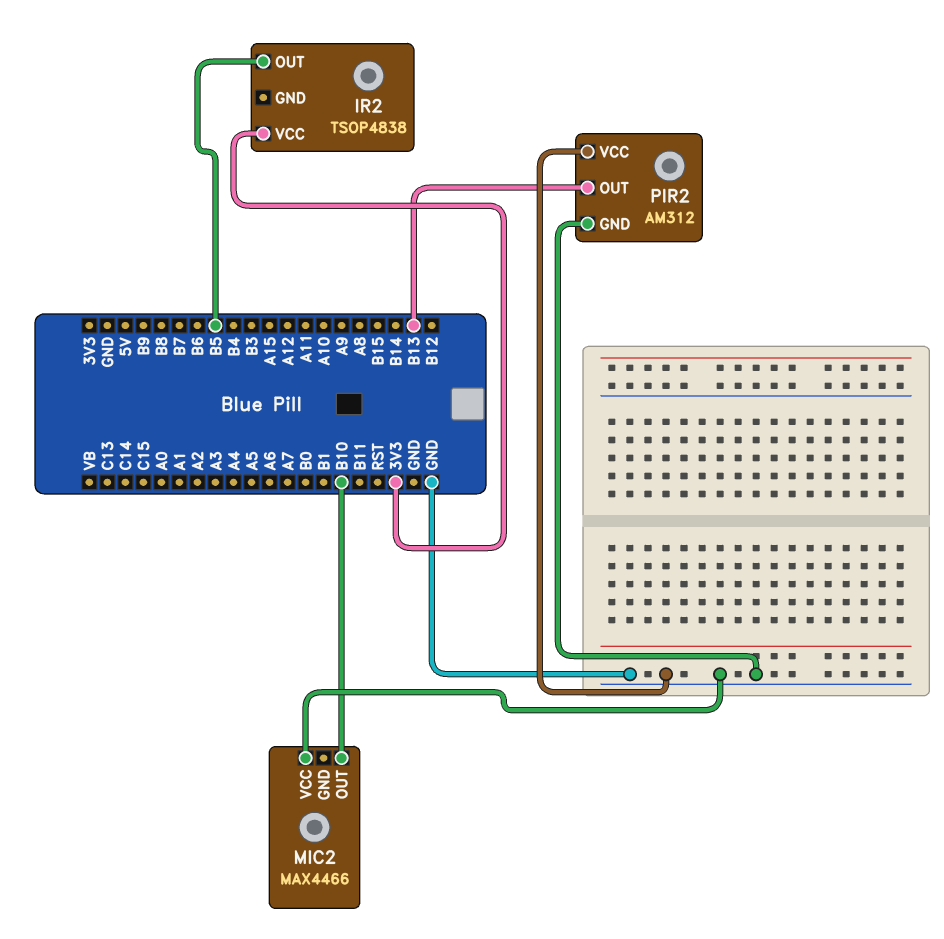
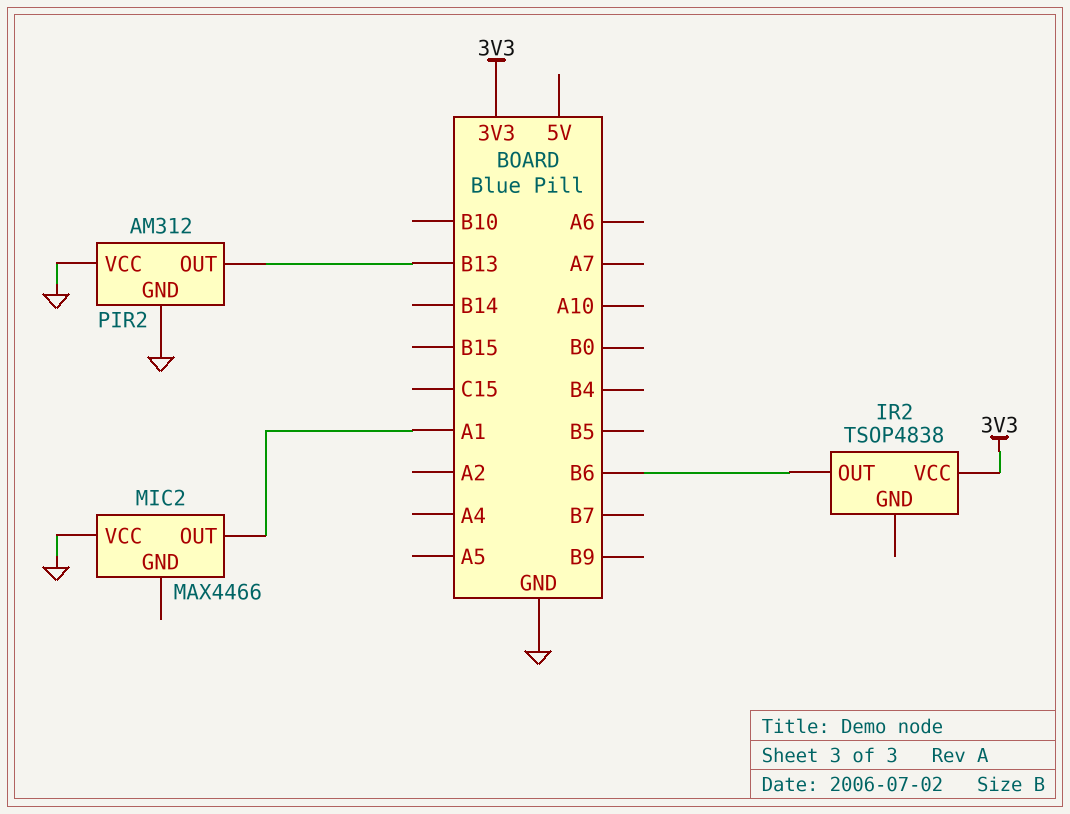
IR2 pin OUT: B5 -> B6
MIC2 pin OUT: B10 -> A1

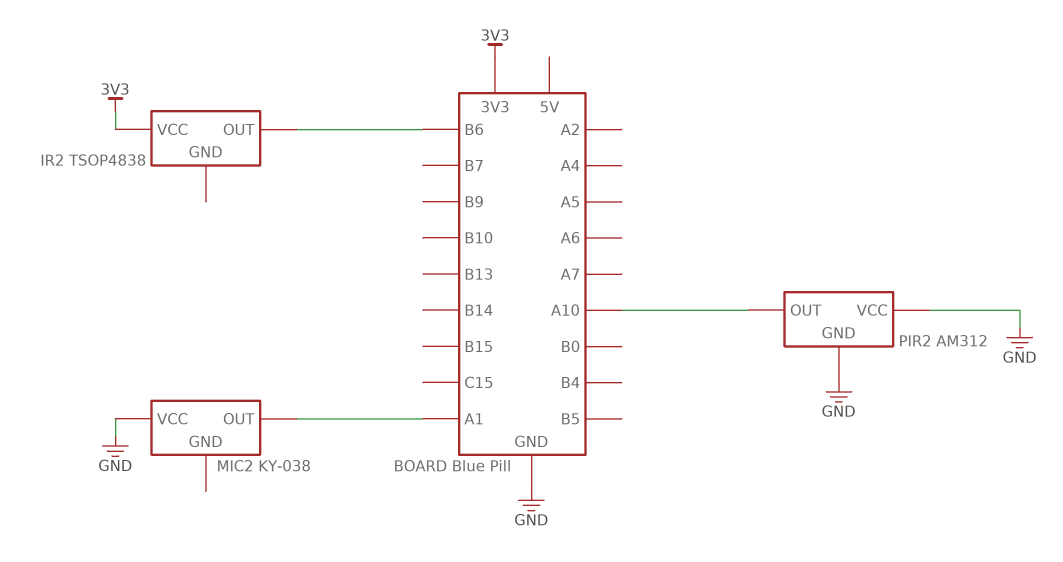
MIC2: MAX4466 -> KY-038
PIR2 pin OUT: B13 -> A10

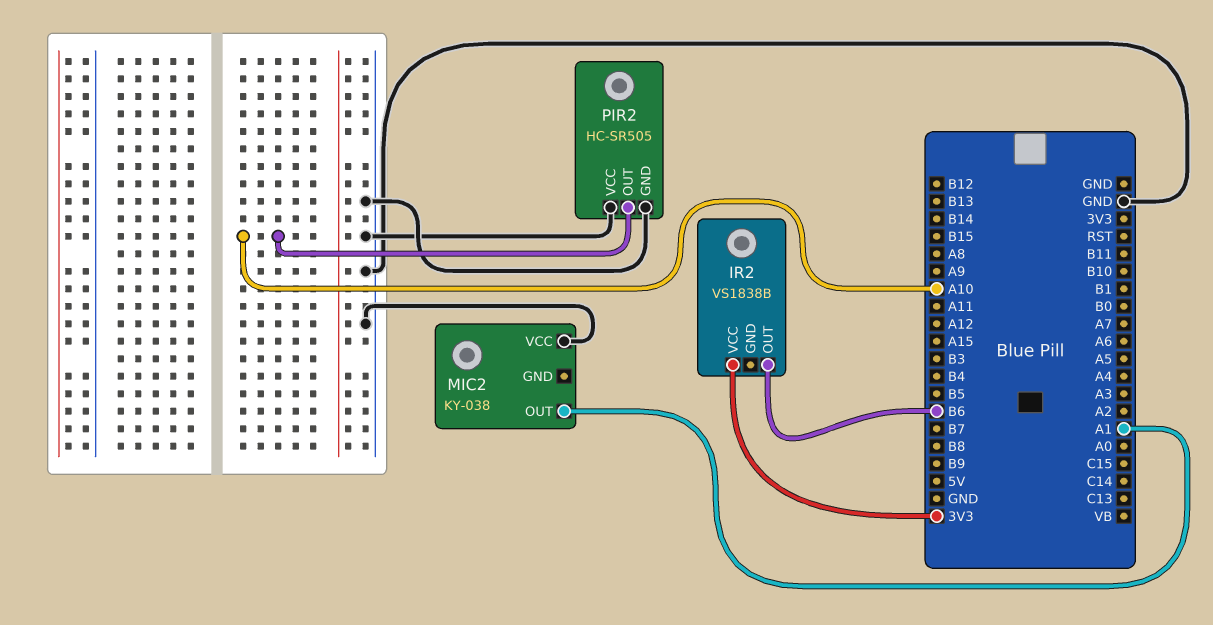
IR2: TSOP4838 -> VS1838B
PIR2: AM312 -> HC-SR505

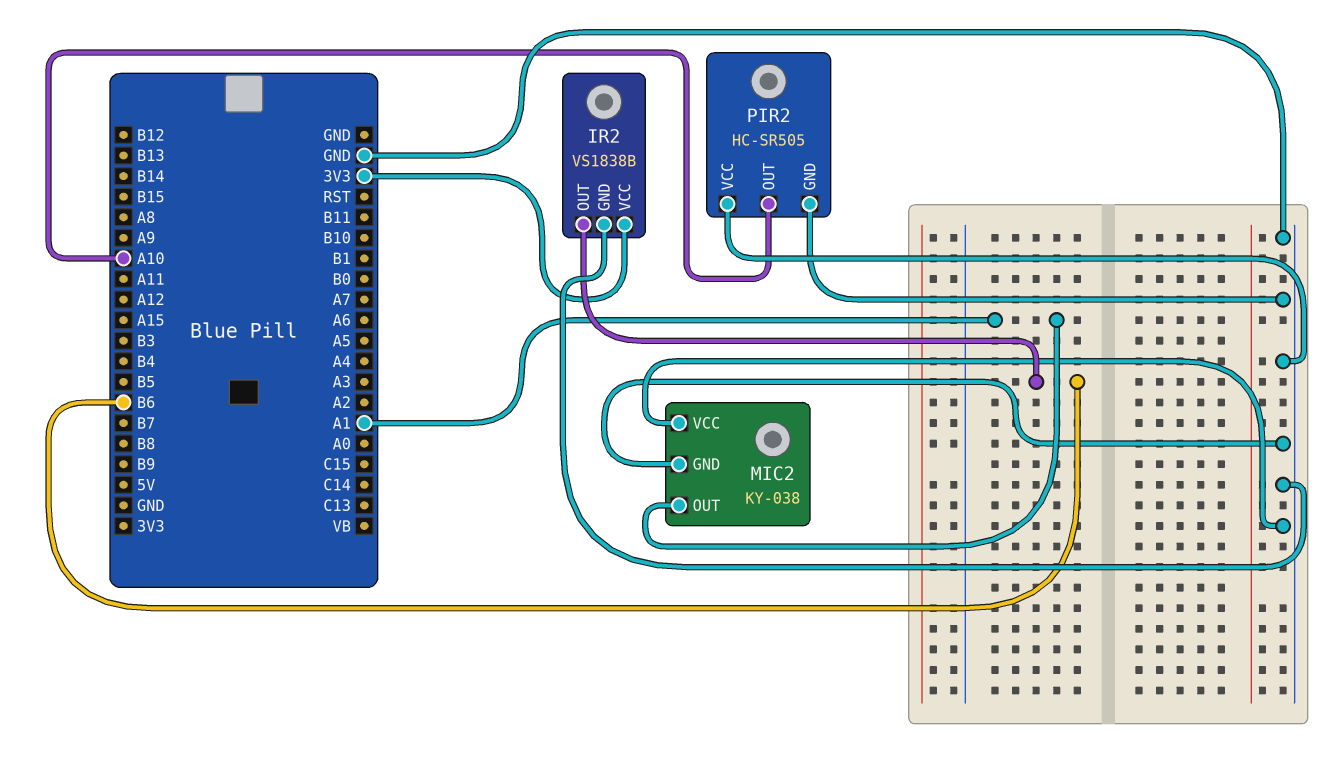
IR2 pin GND: none -> GND
MIC2 pin GND: none -> GND

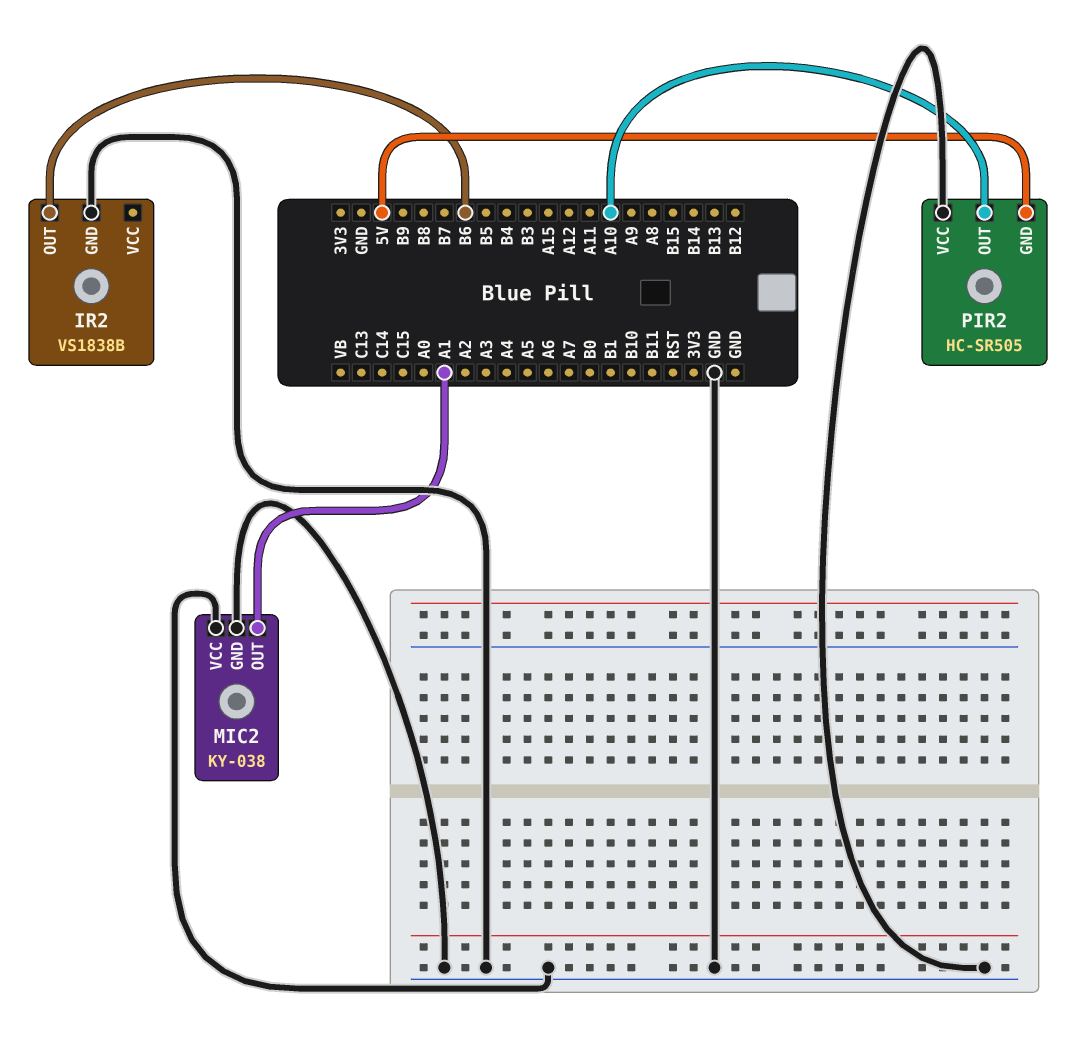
IR2 pin VCC: 3V3 -> none
PIR2 pin GND: GND -> 5V

